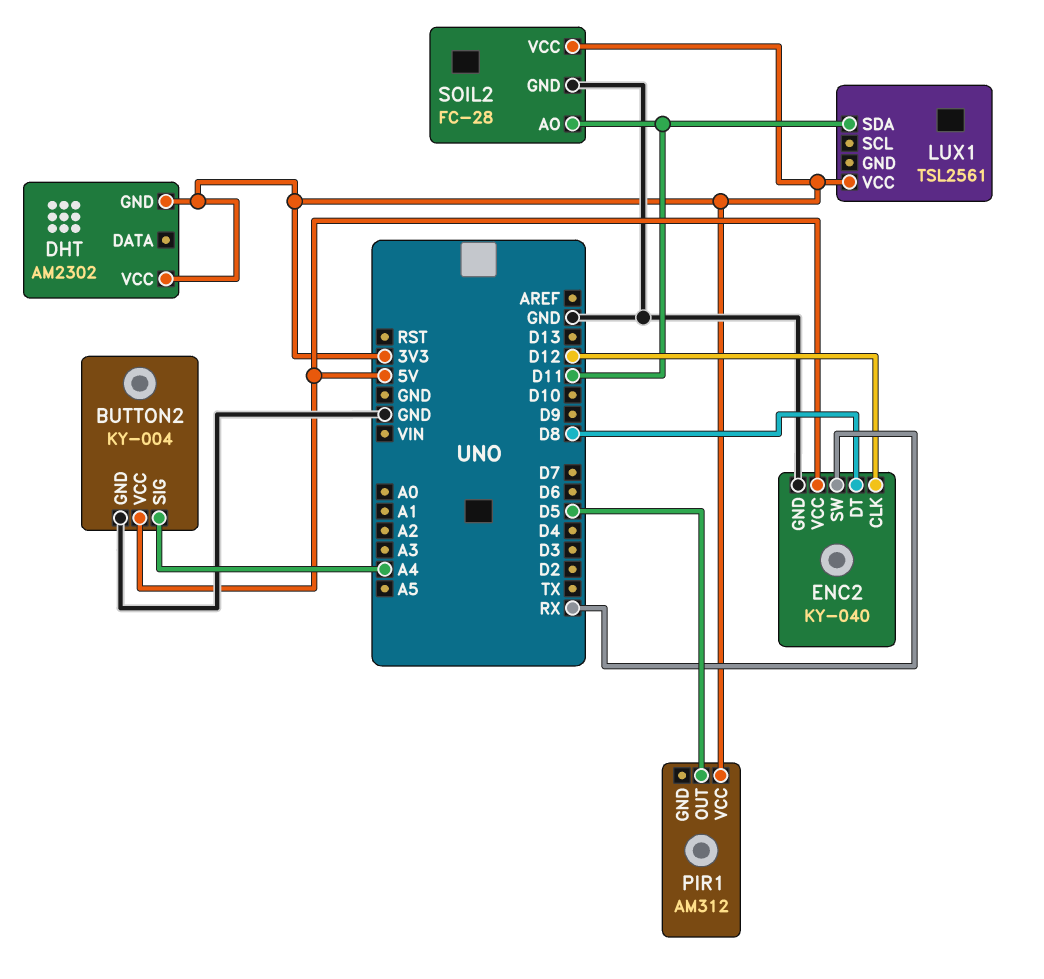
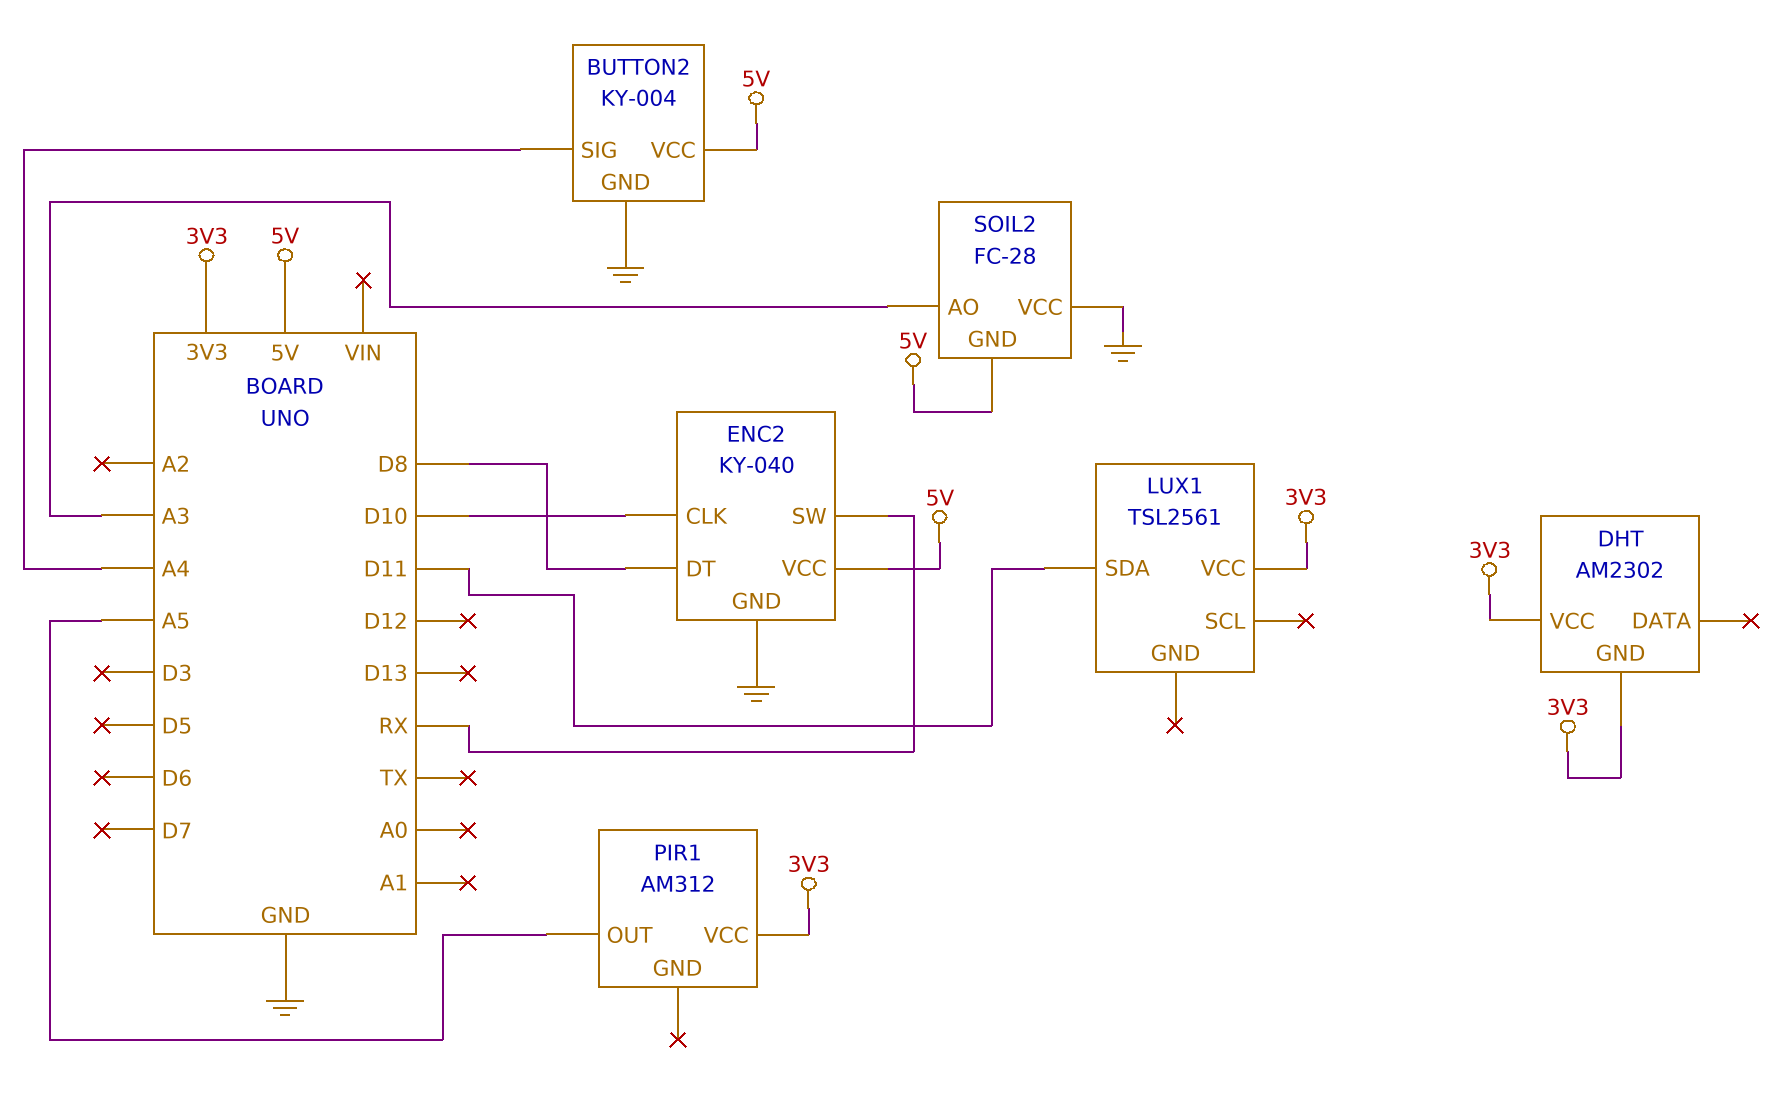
ENC2 pin CLK: D12 -> D10
PIR1 pin OUT: D5 -> A5
SOIL2 pin AO: D11 -> A3
SOIL2 pin GND: GND -> 5V
SOIL2 pin VCC: 3V3 -> GND

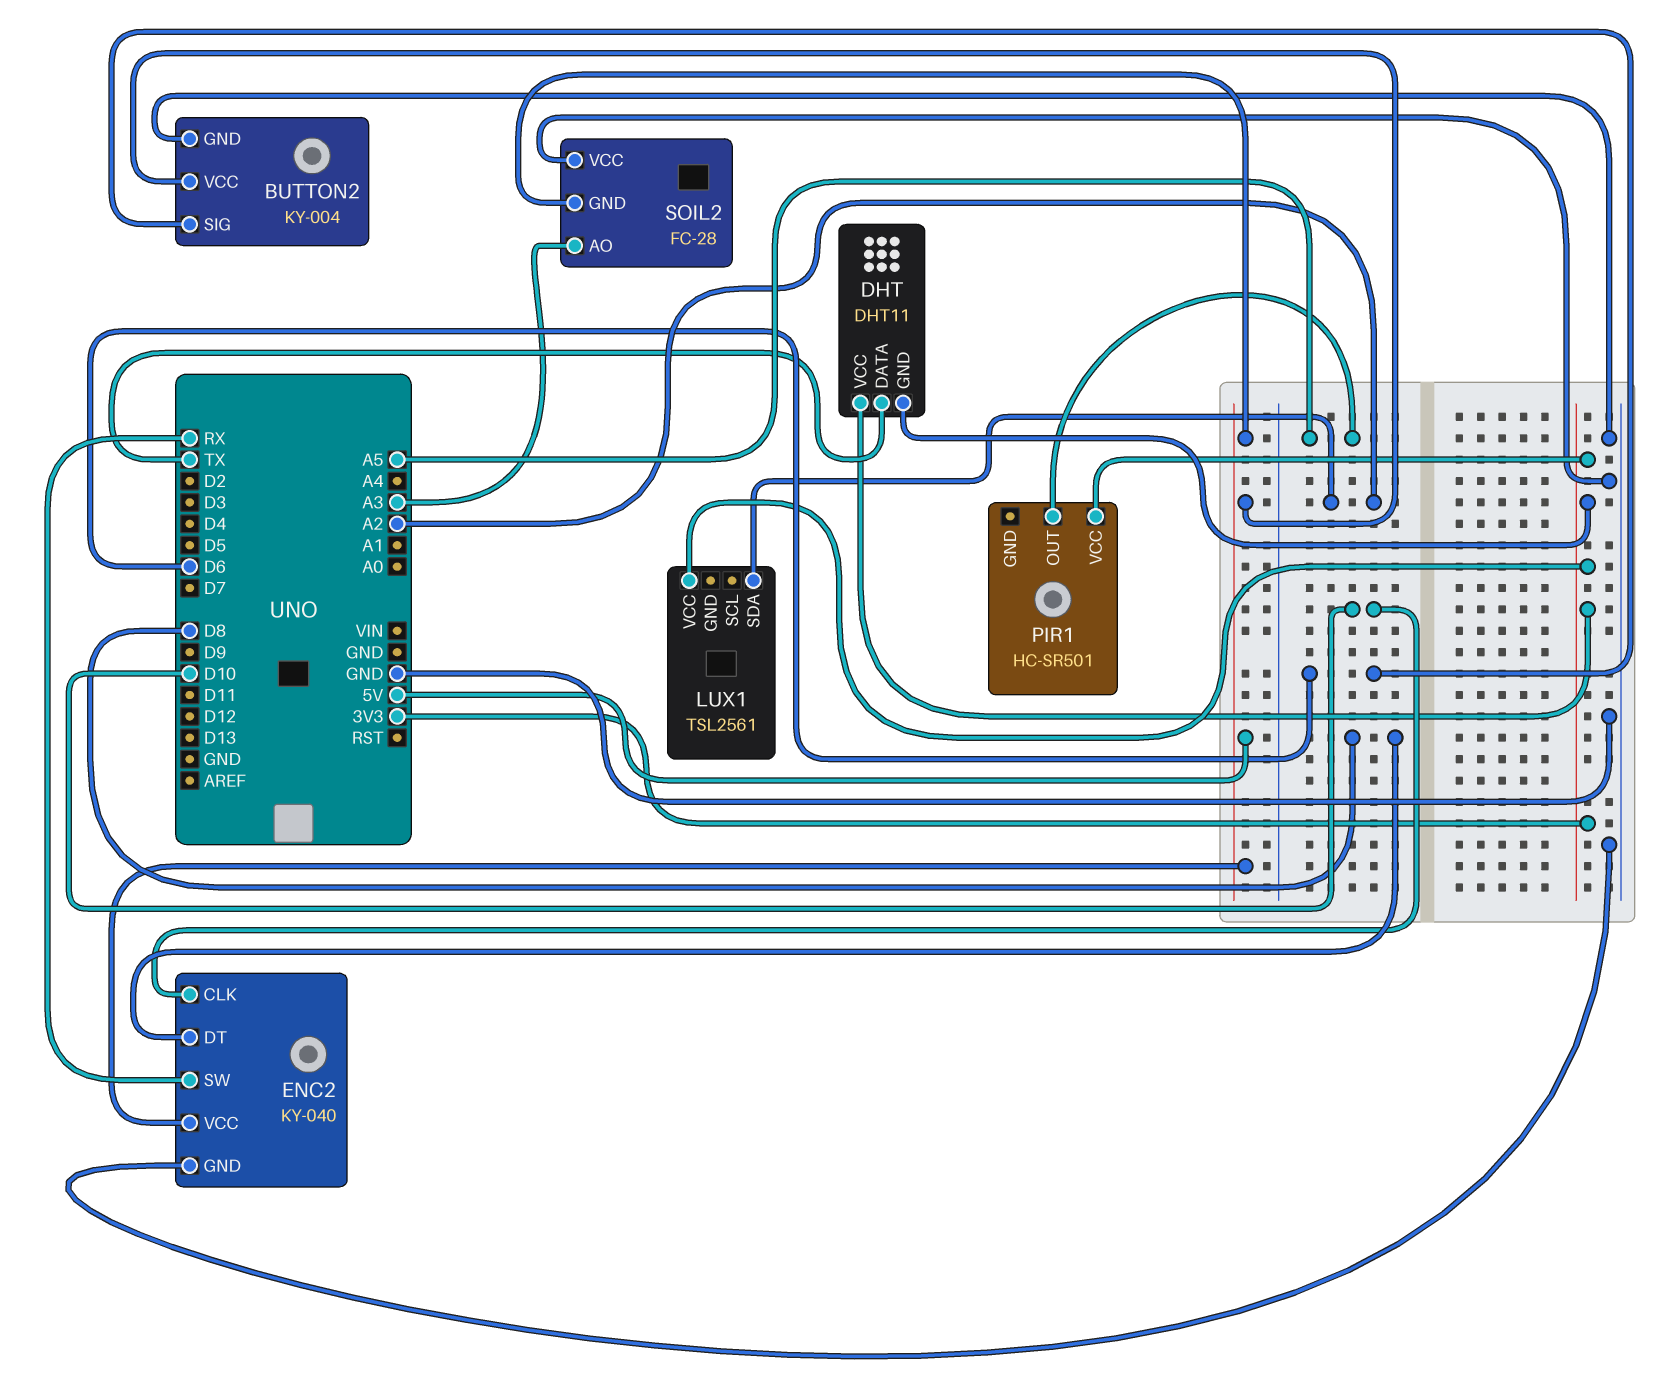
BUTTON2 pin SIG: A4 -> D6
DHT: AM2302 -> DHT11
DHT pin DATA: none -> TX
LUX1 pin SDA: D11 -> A2
PIR1: AM312 -> HC-SR501

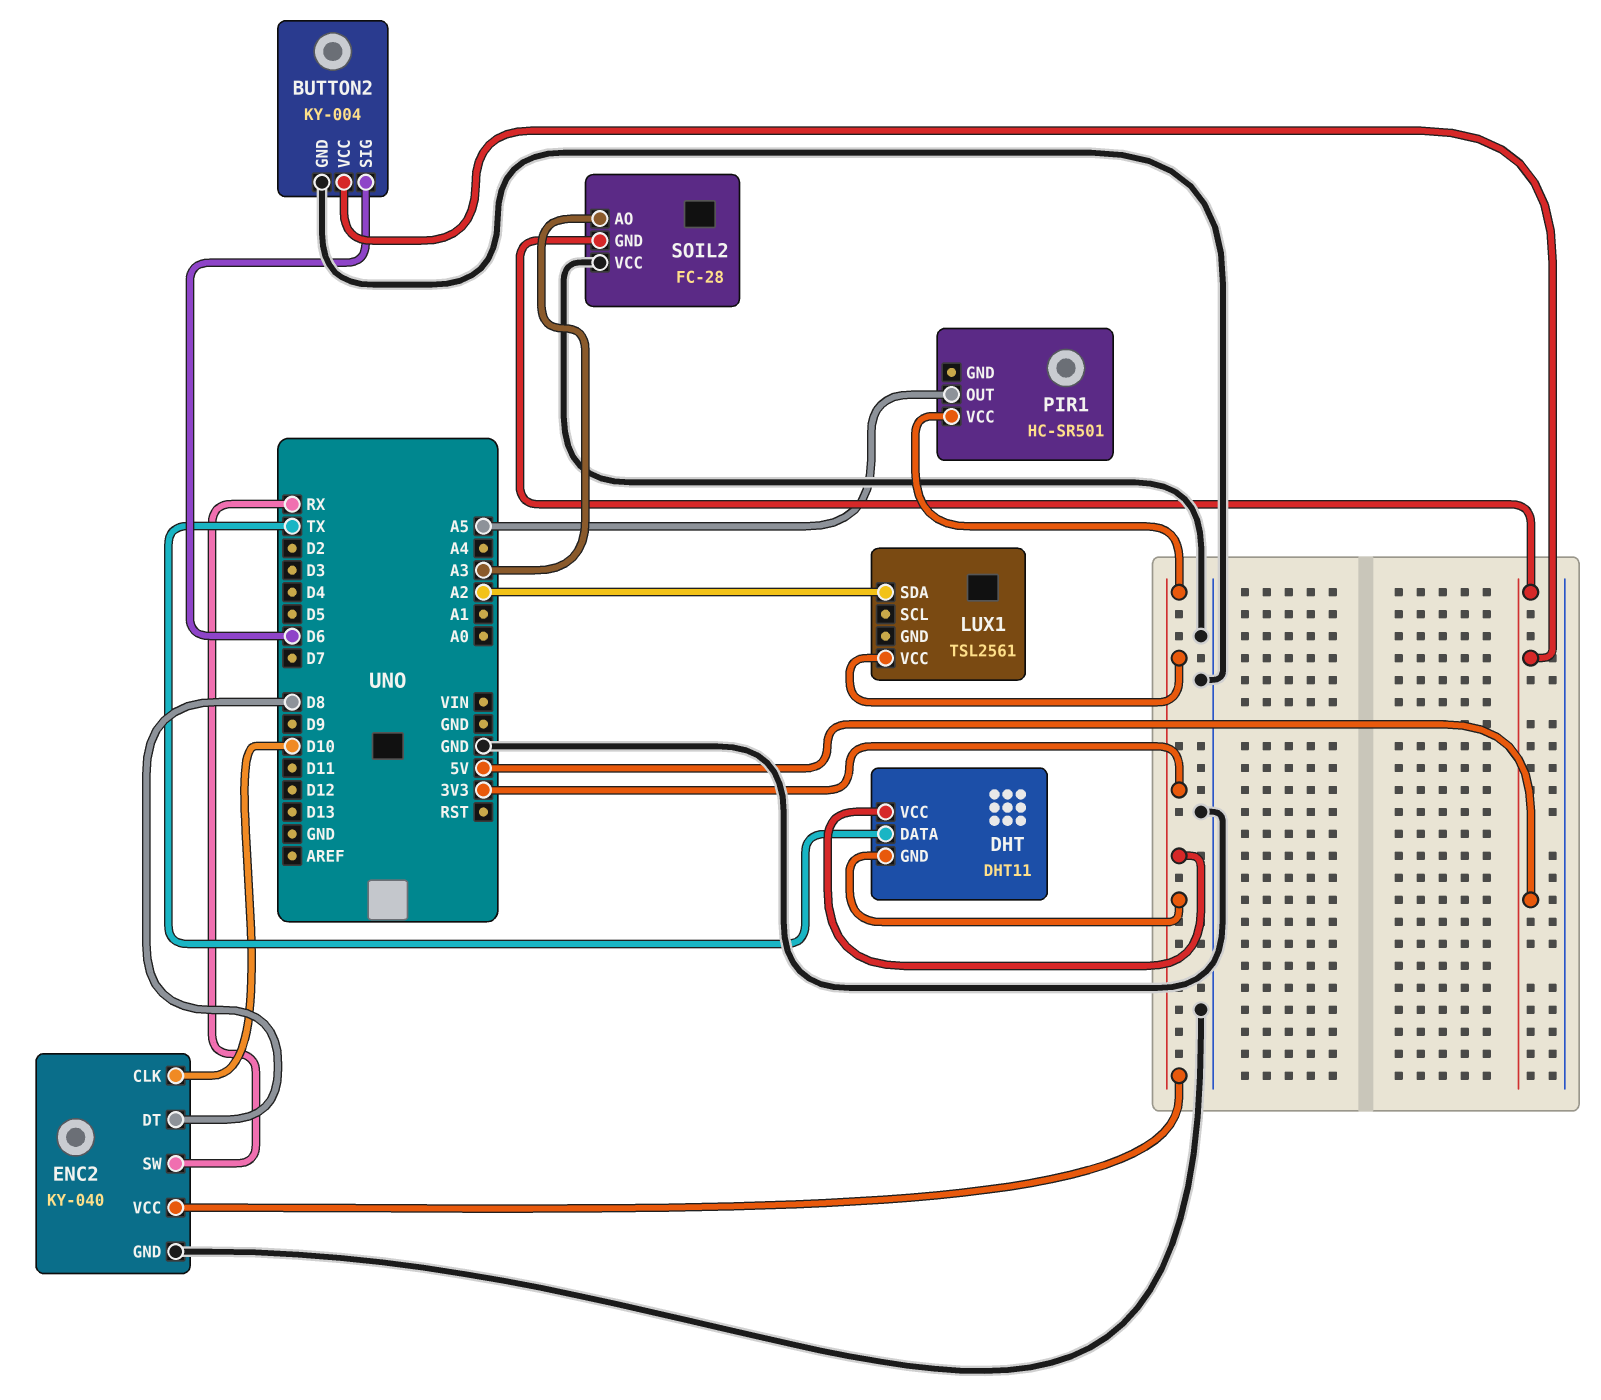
ENC2 pin VCC: 5V -> 3V3

